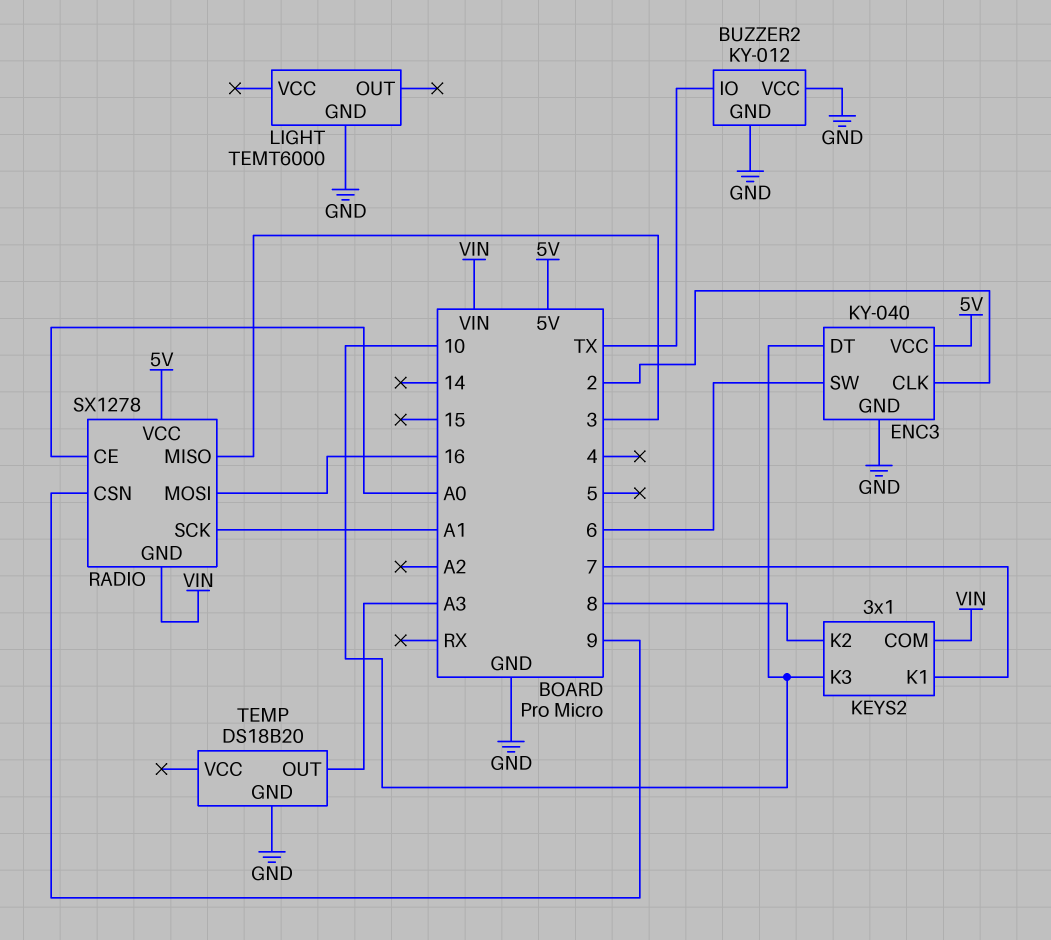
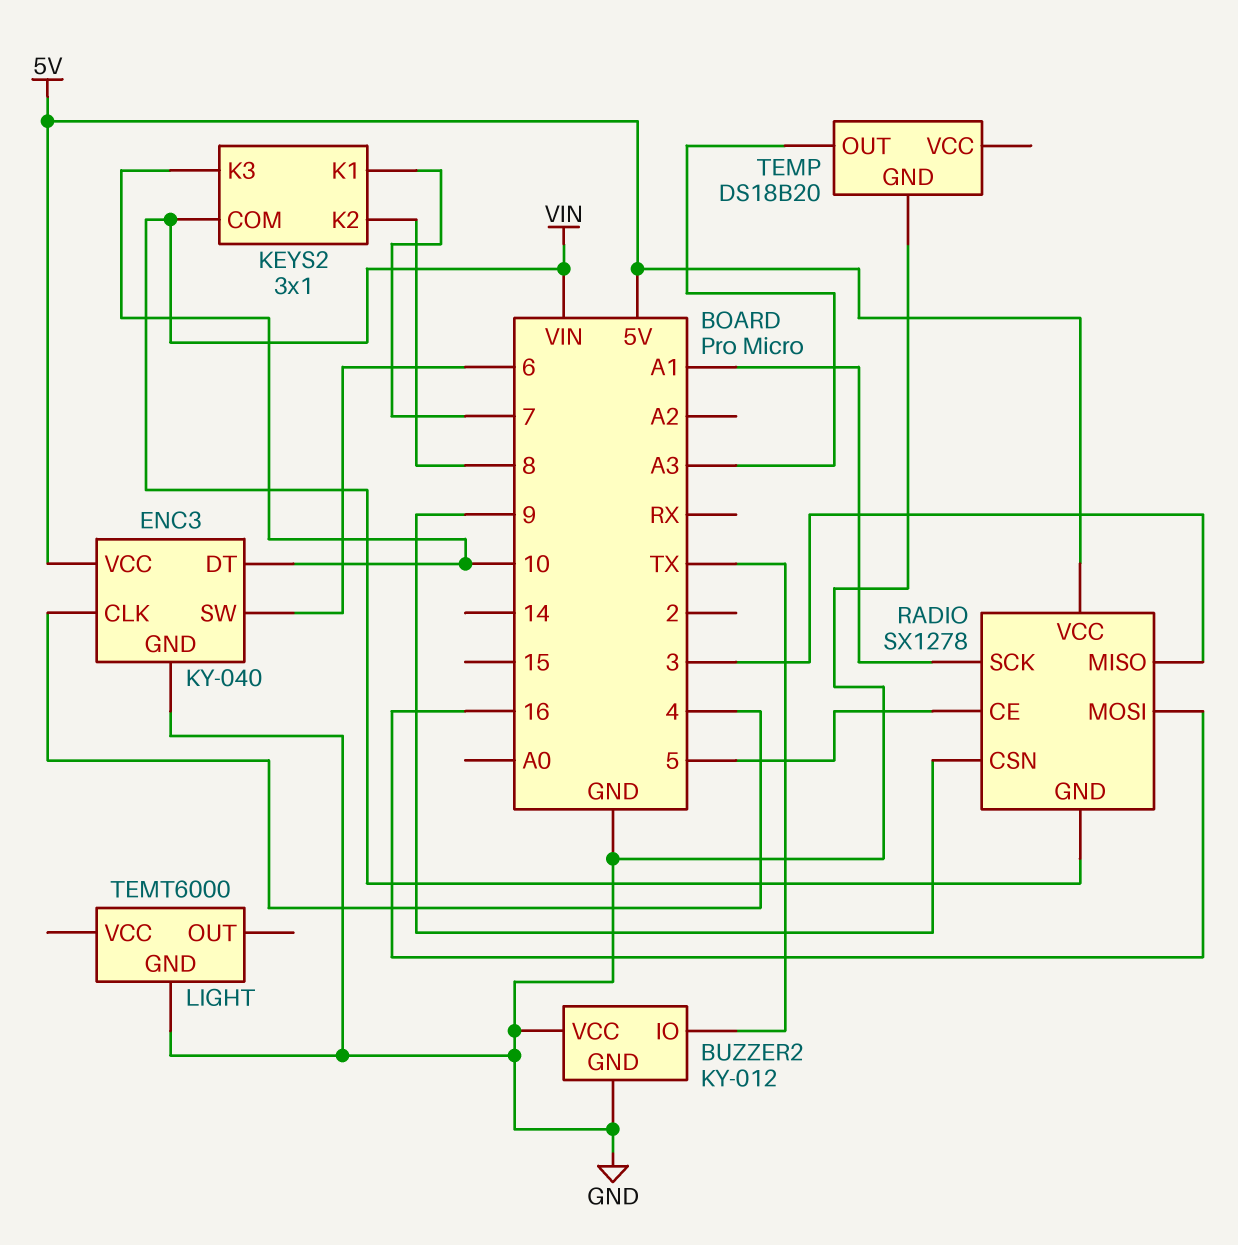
ENC3 pin CLK: 2 -> 4
RADIO pin CE: A0 -> 5

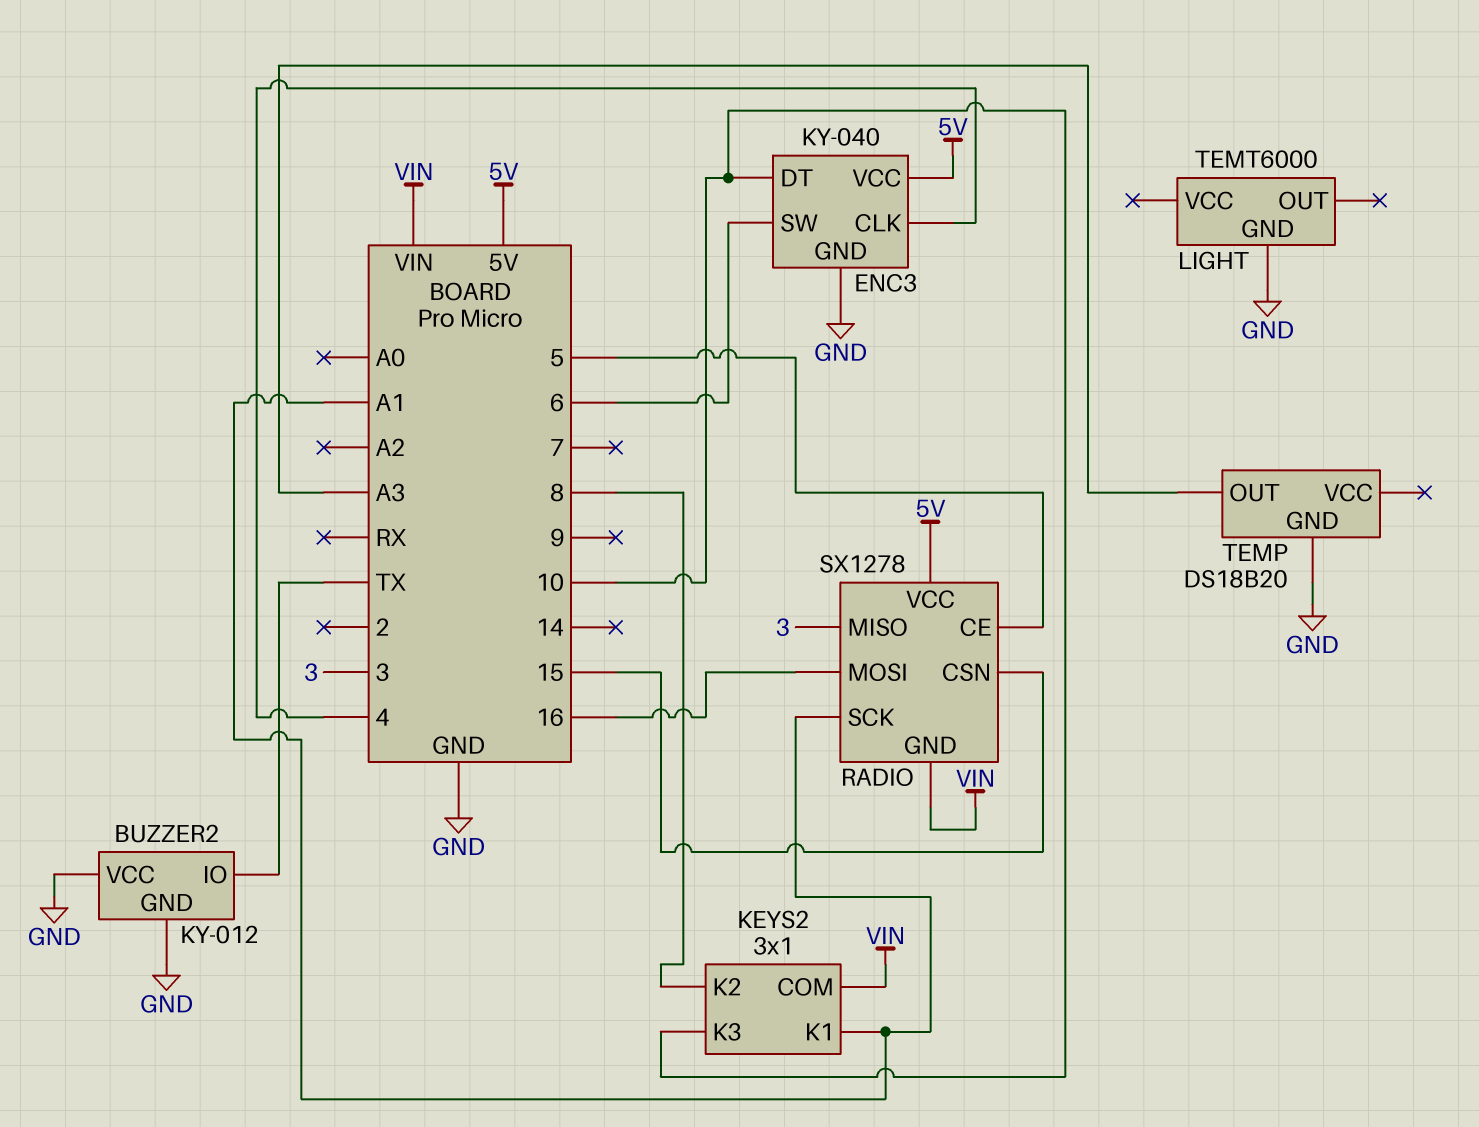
KEYS2 pin K1: 7 -> A1
RADIO pin CSN: 9 -> 15

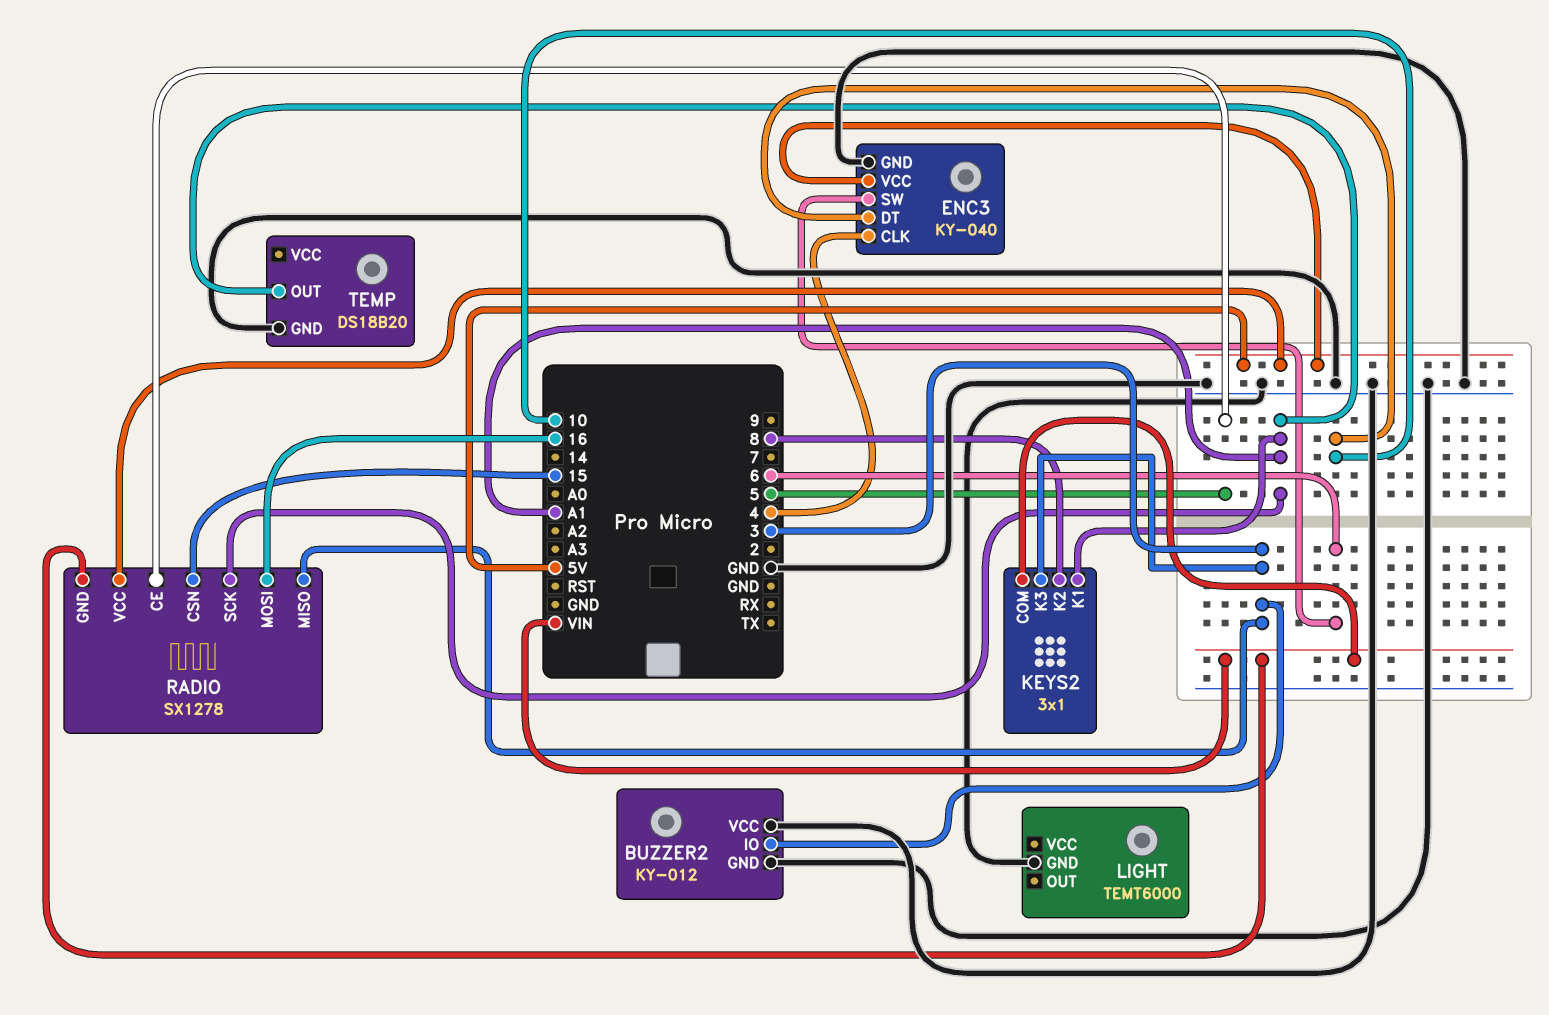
BUZZER2 pin IO: TX -> 3
KEYS2 pin K3: 10 -> 3
TEMP pin OUT: A3 -> A1

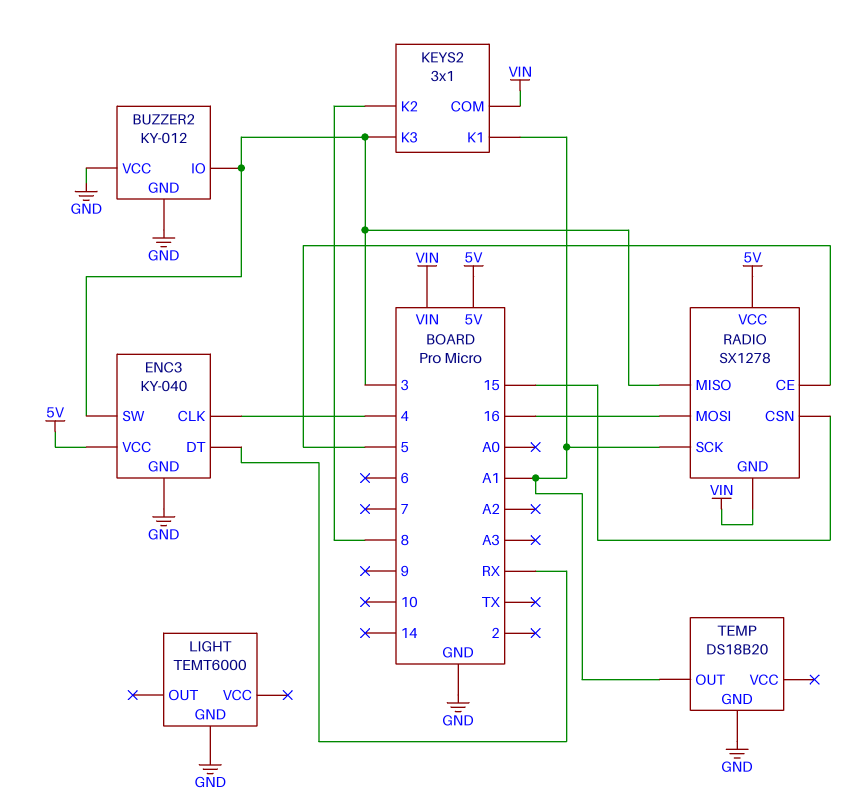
ENC3 pin DT: 10 -> RX
ENC3 pin SW: 6 -> 3

